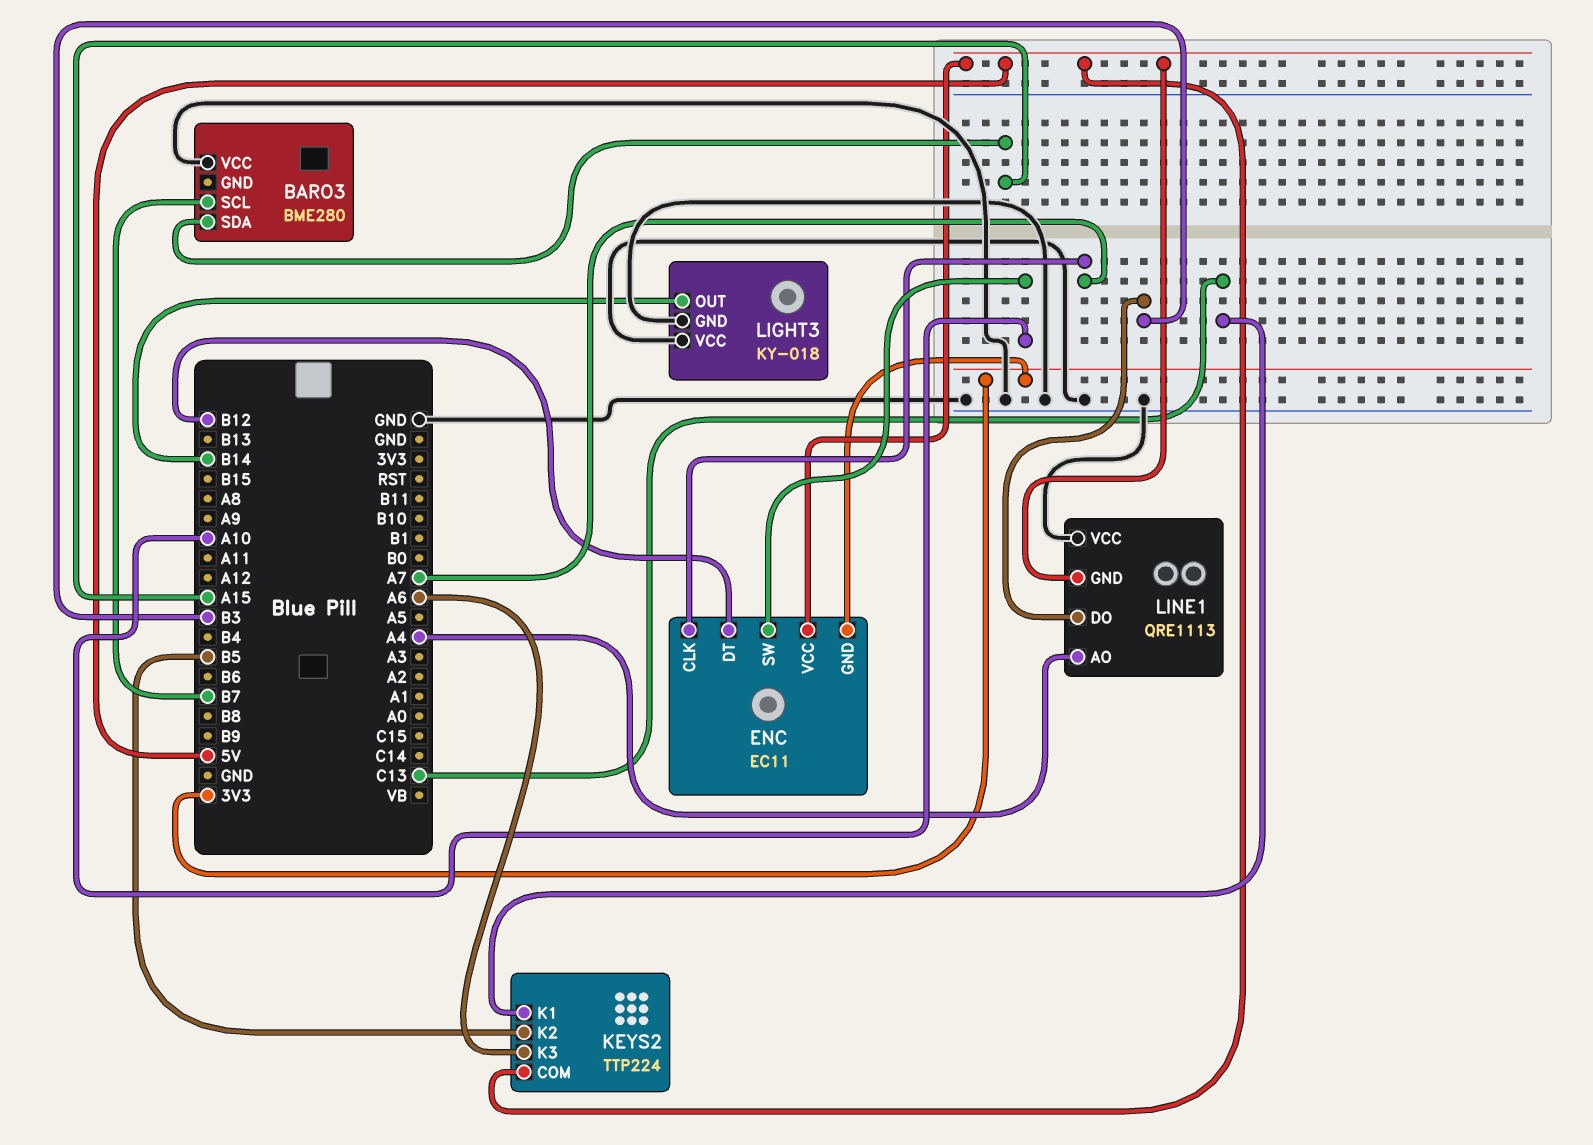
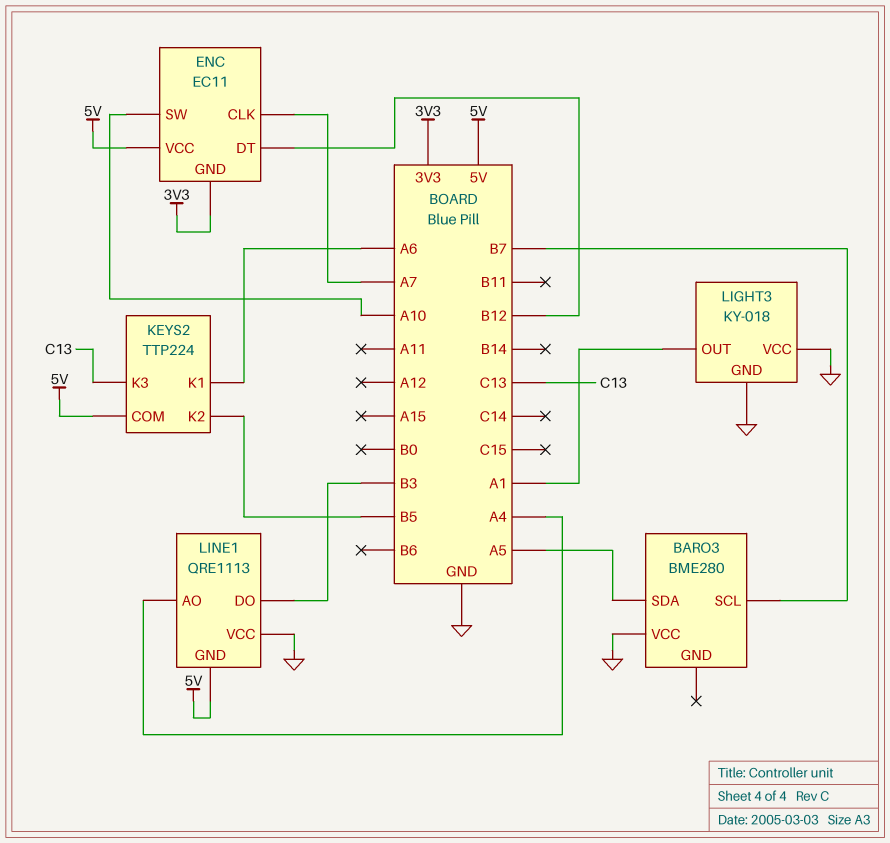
BARO3 pin SDA: A15 -> A5
KEYS2 pin K1: C13 -> A6
KEYS2 pin K3: A6 -> C13
LIGHT3 pin OUT: B14 -> A1

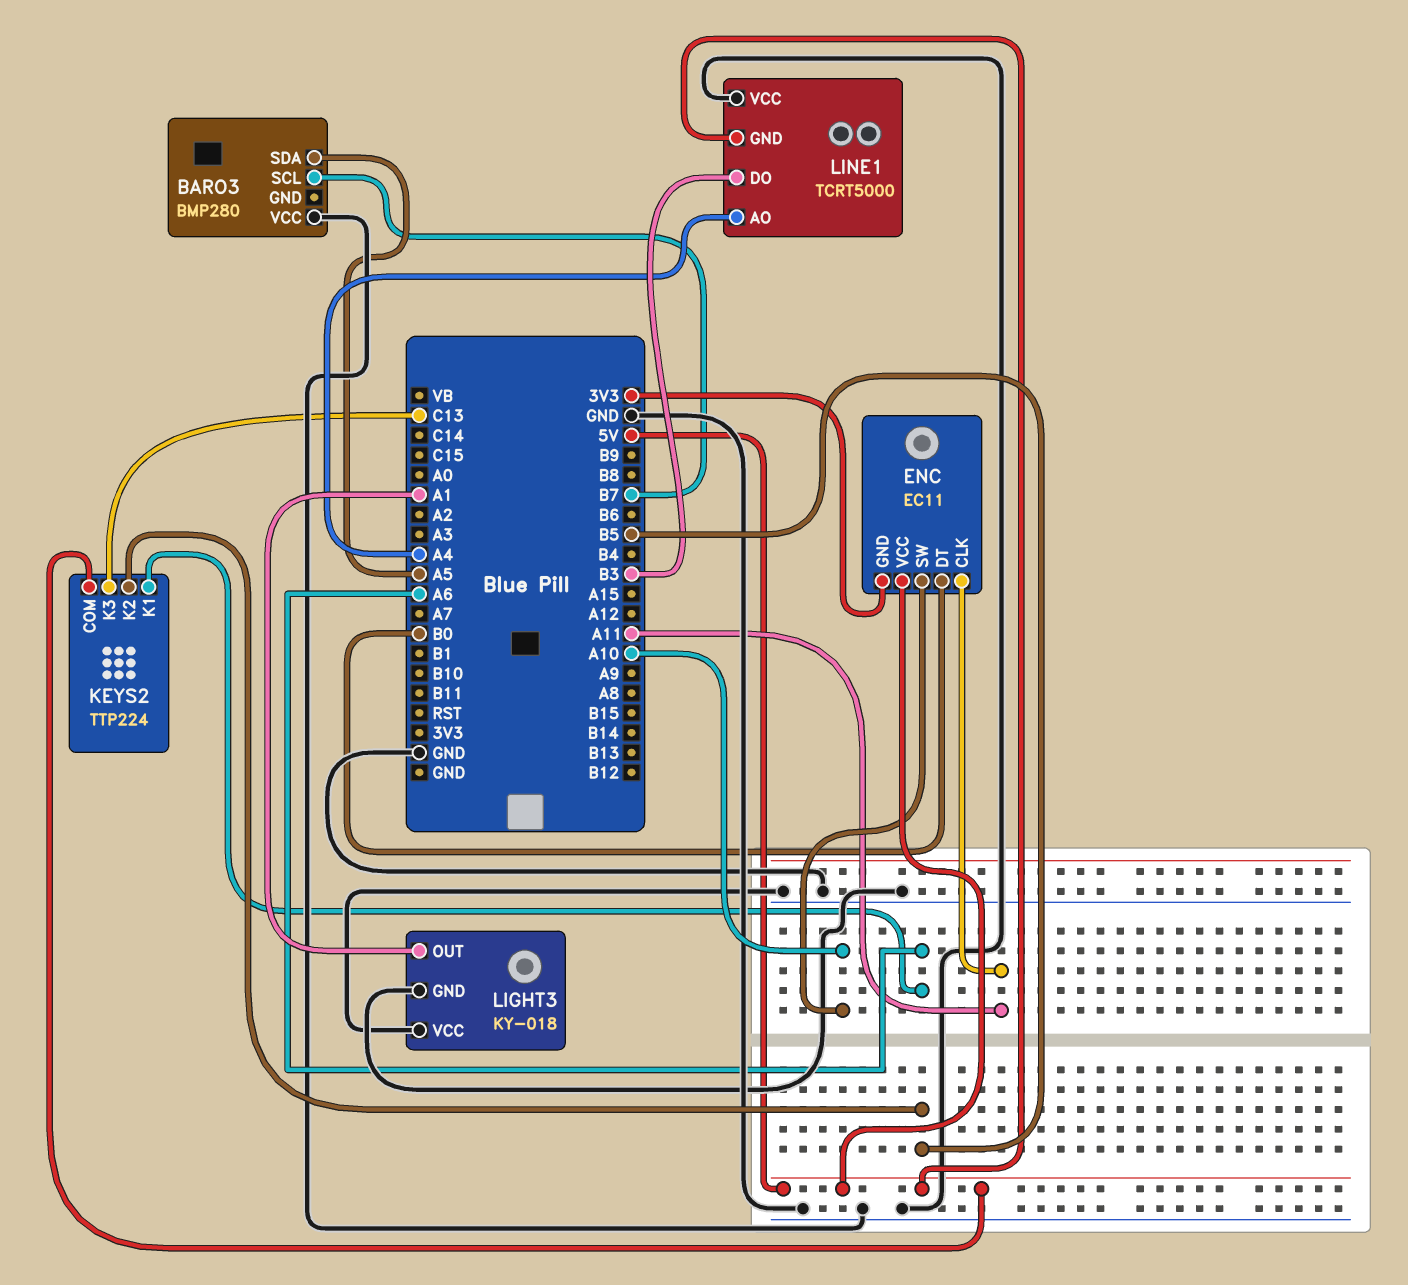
BARO3: BME280 -> BMP280
ENC pin CLK: A7 -> A11
ENC pin DT: B12 -> B0
LINE1: QRE1113 -> TCRT5000

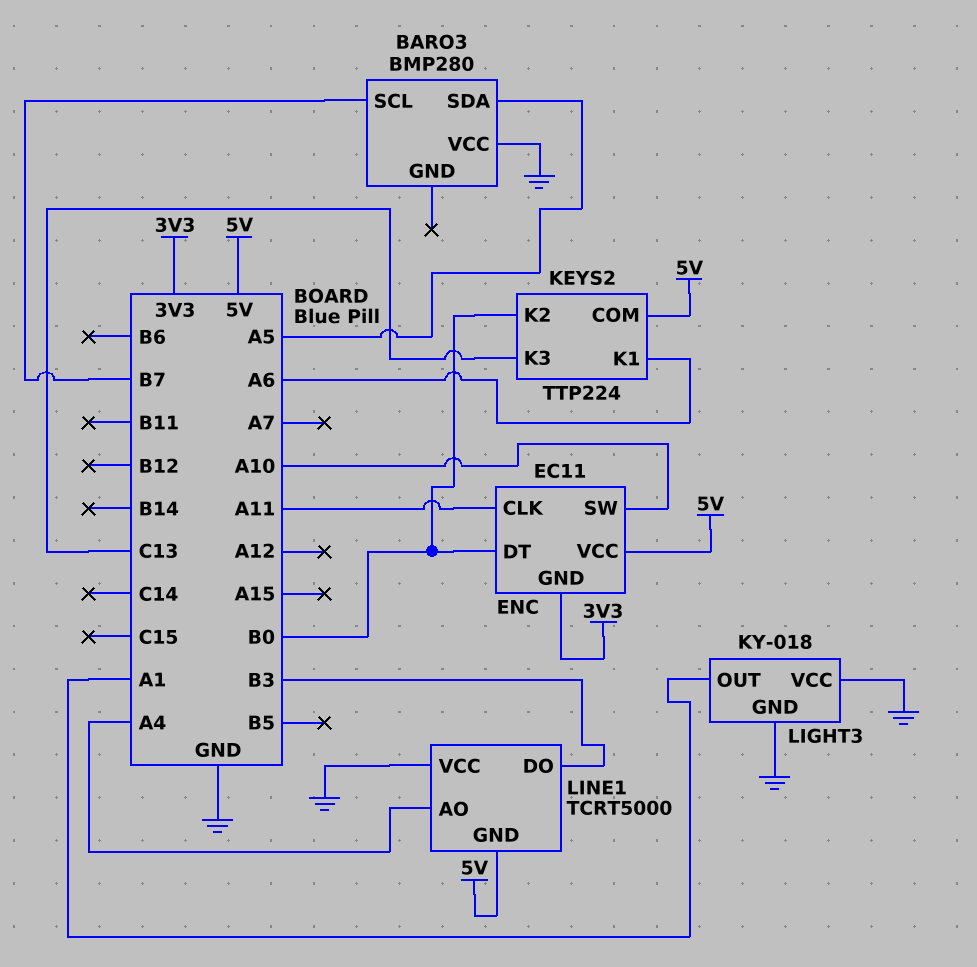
KEYS2 pin K2: B5 -> B0

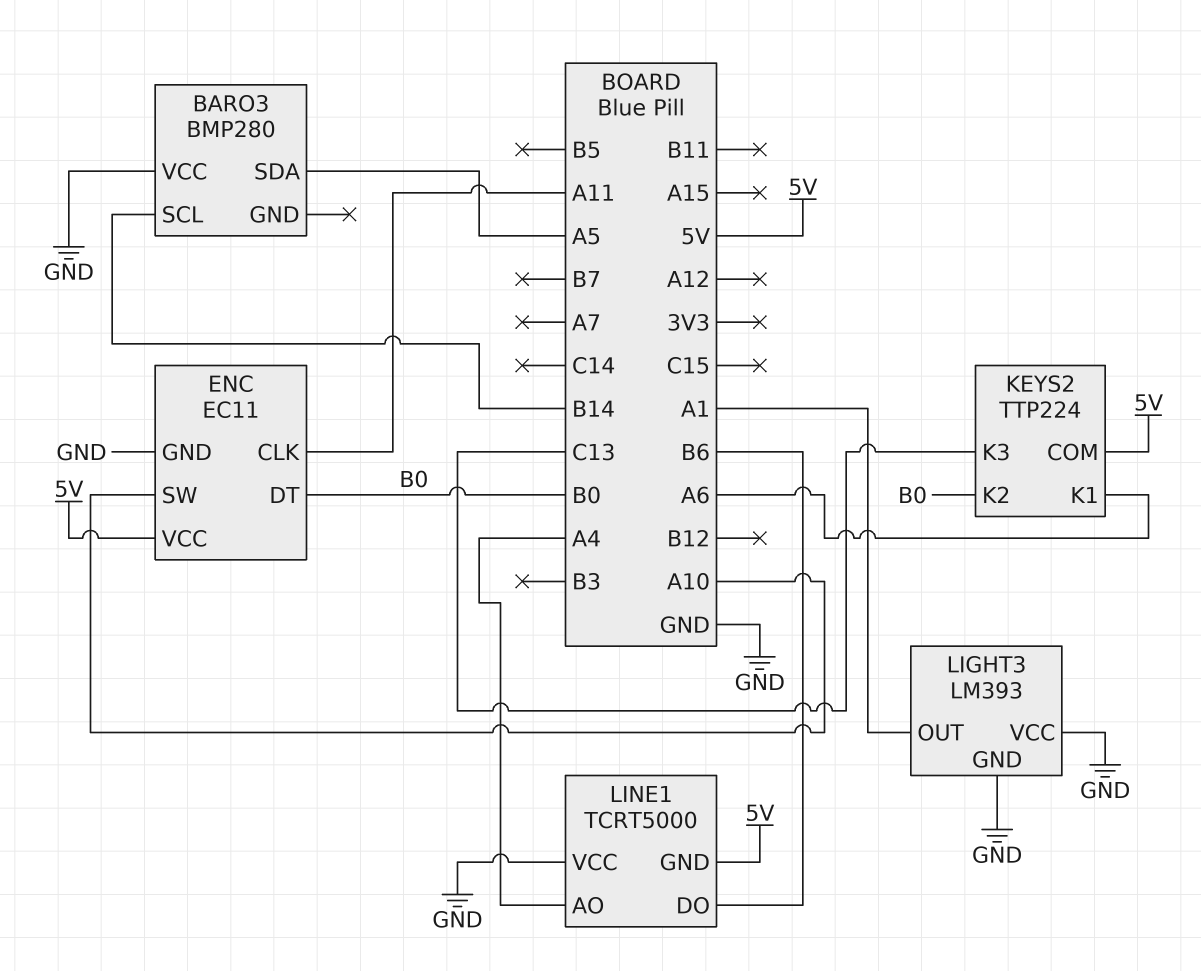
BARO3 pin SCL: B7 -> B14
ENC pin GND: 3V3 -> GND
LIGHT3: KY-018 -> LM393
LINE1 pin DO: B3 -> B6

